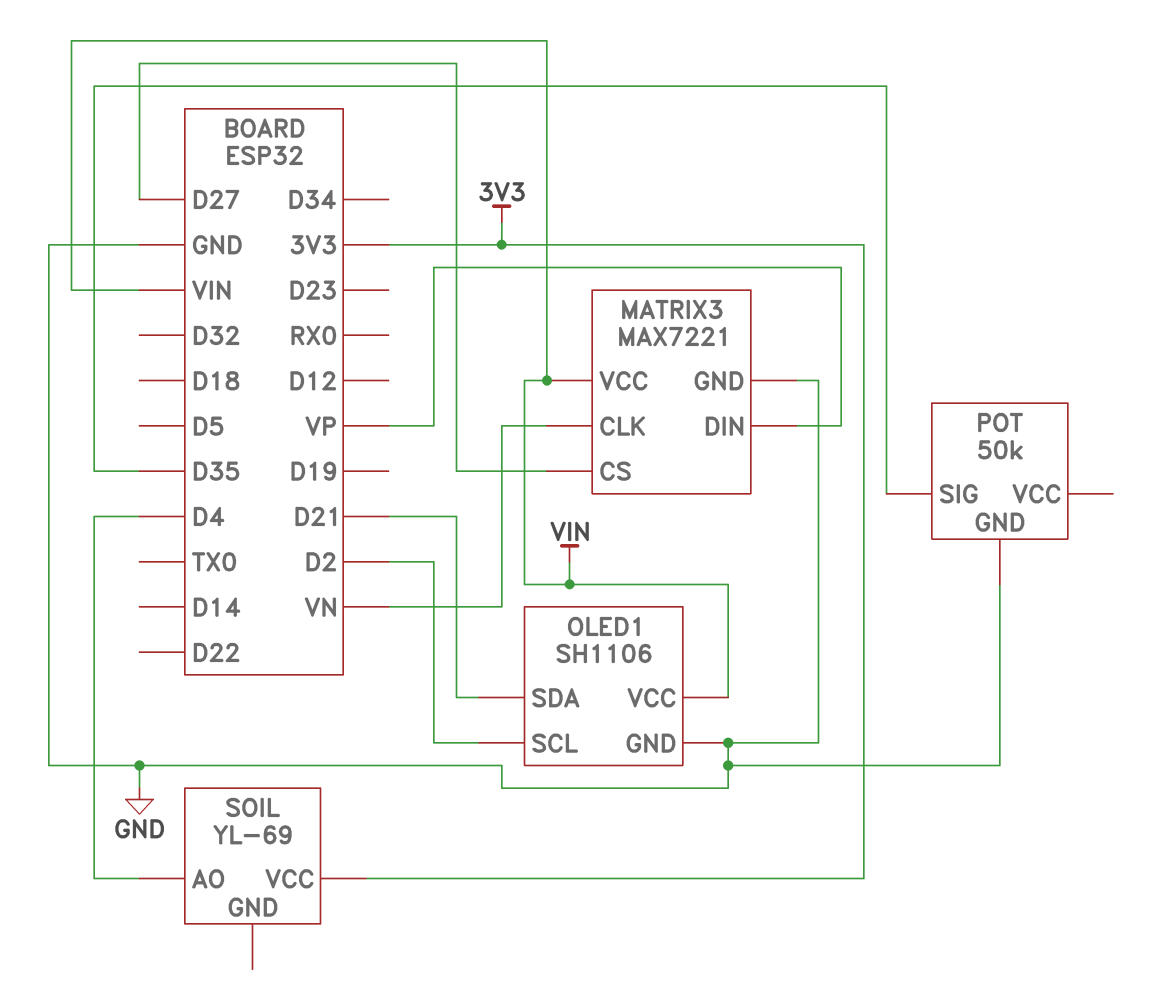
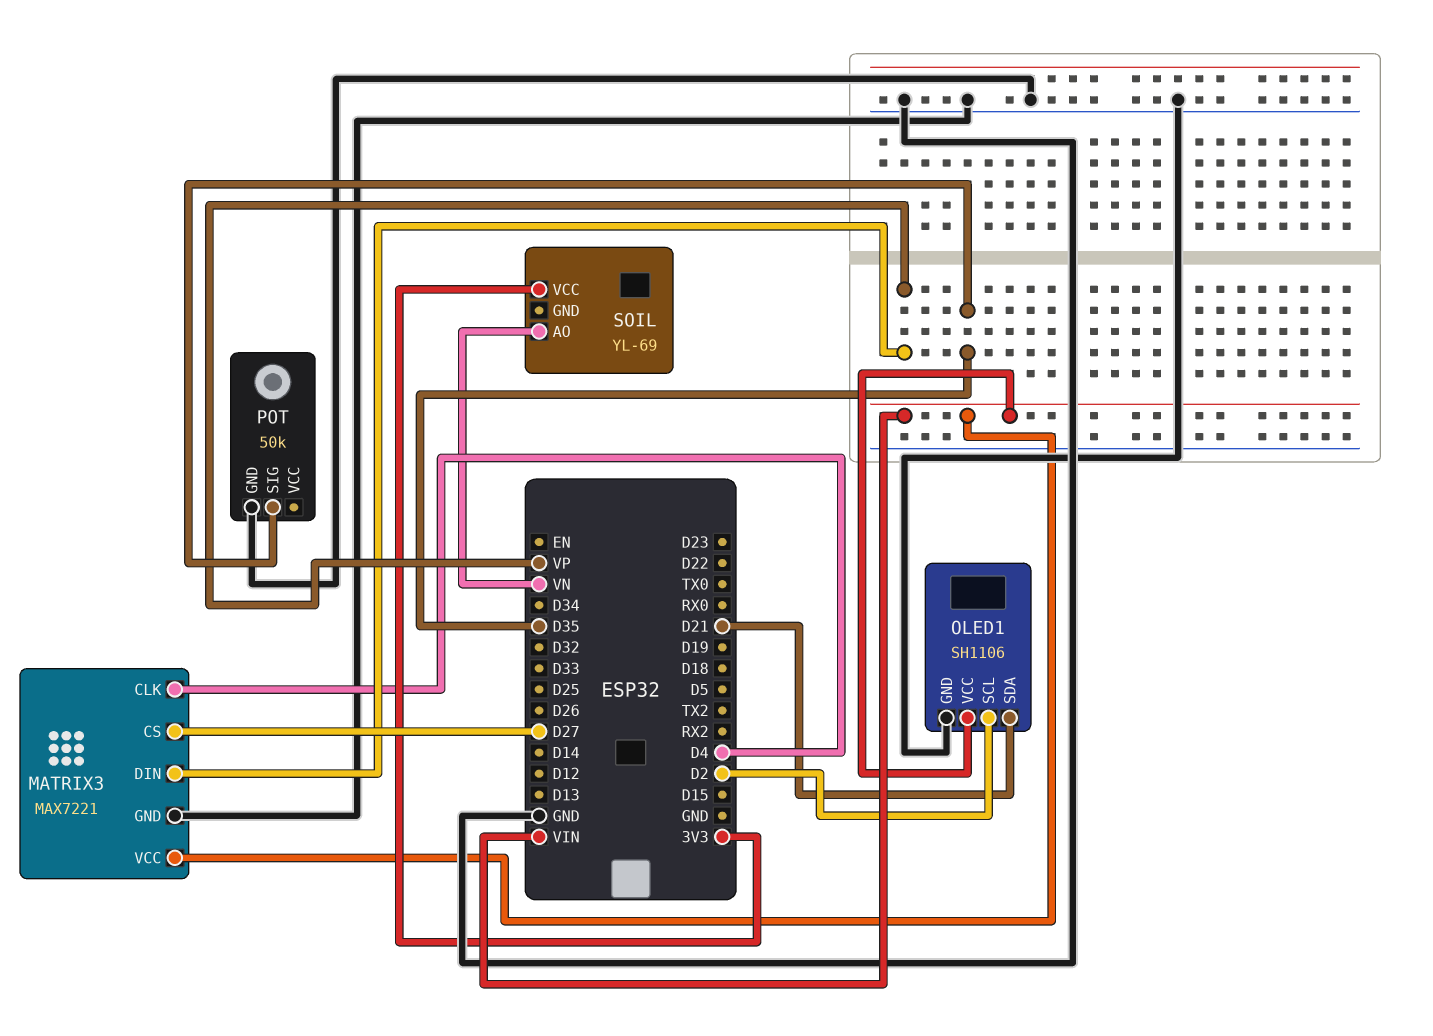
MATRIX3 pin CLK: VN -> D4
SOIL pin AO: D4 -> VN

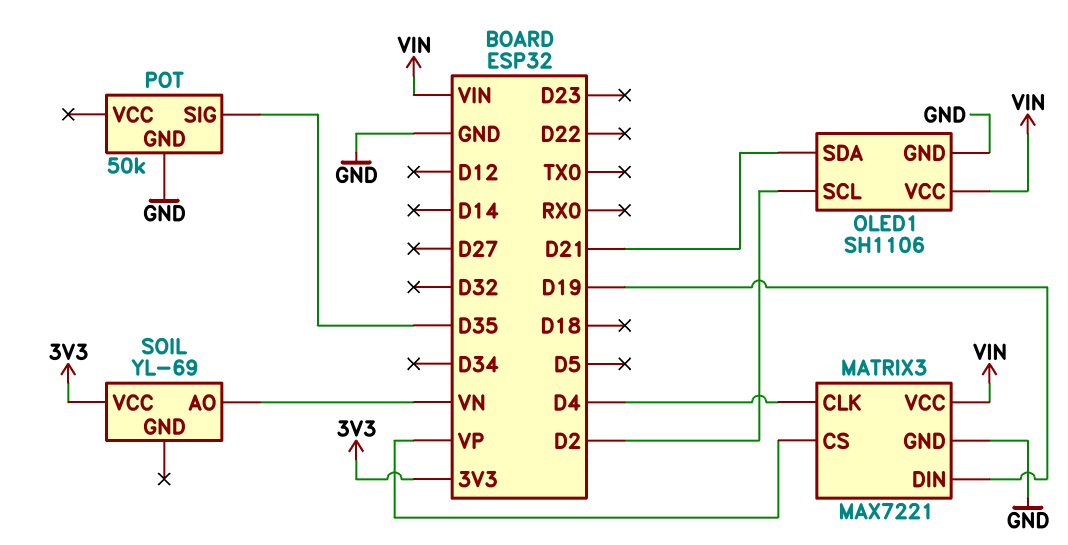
MATRIX3 pin CS: D27 -> VP
MATRIX3 pin DIN: VP -> D19

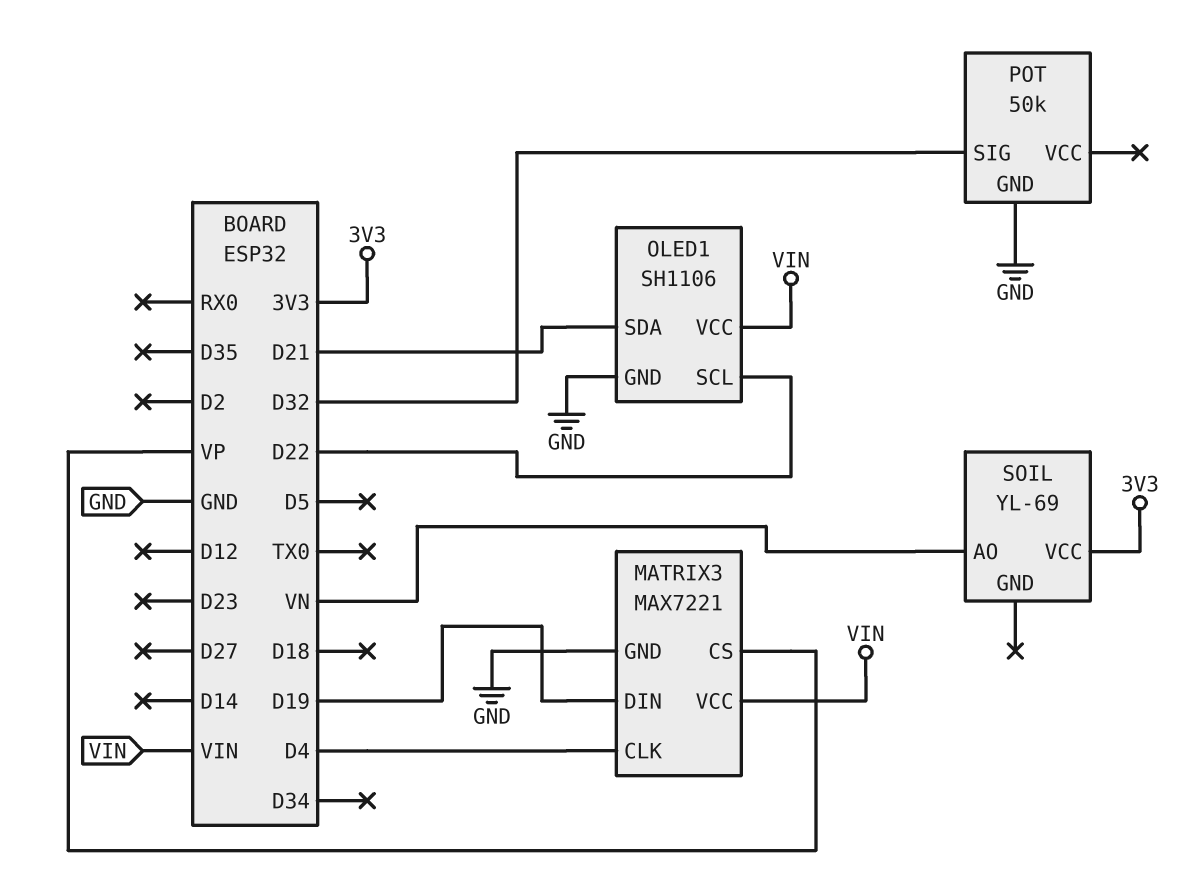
OLED1 pin SCL: D2 -> D22
POT pin SIG: D35 -> D32

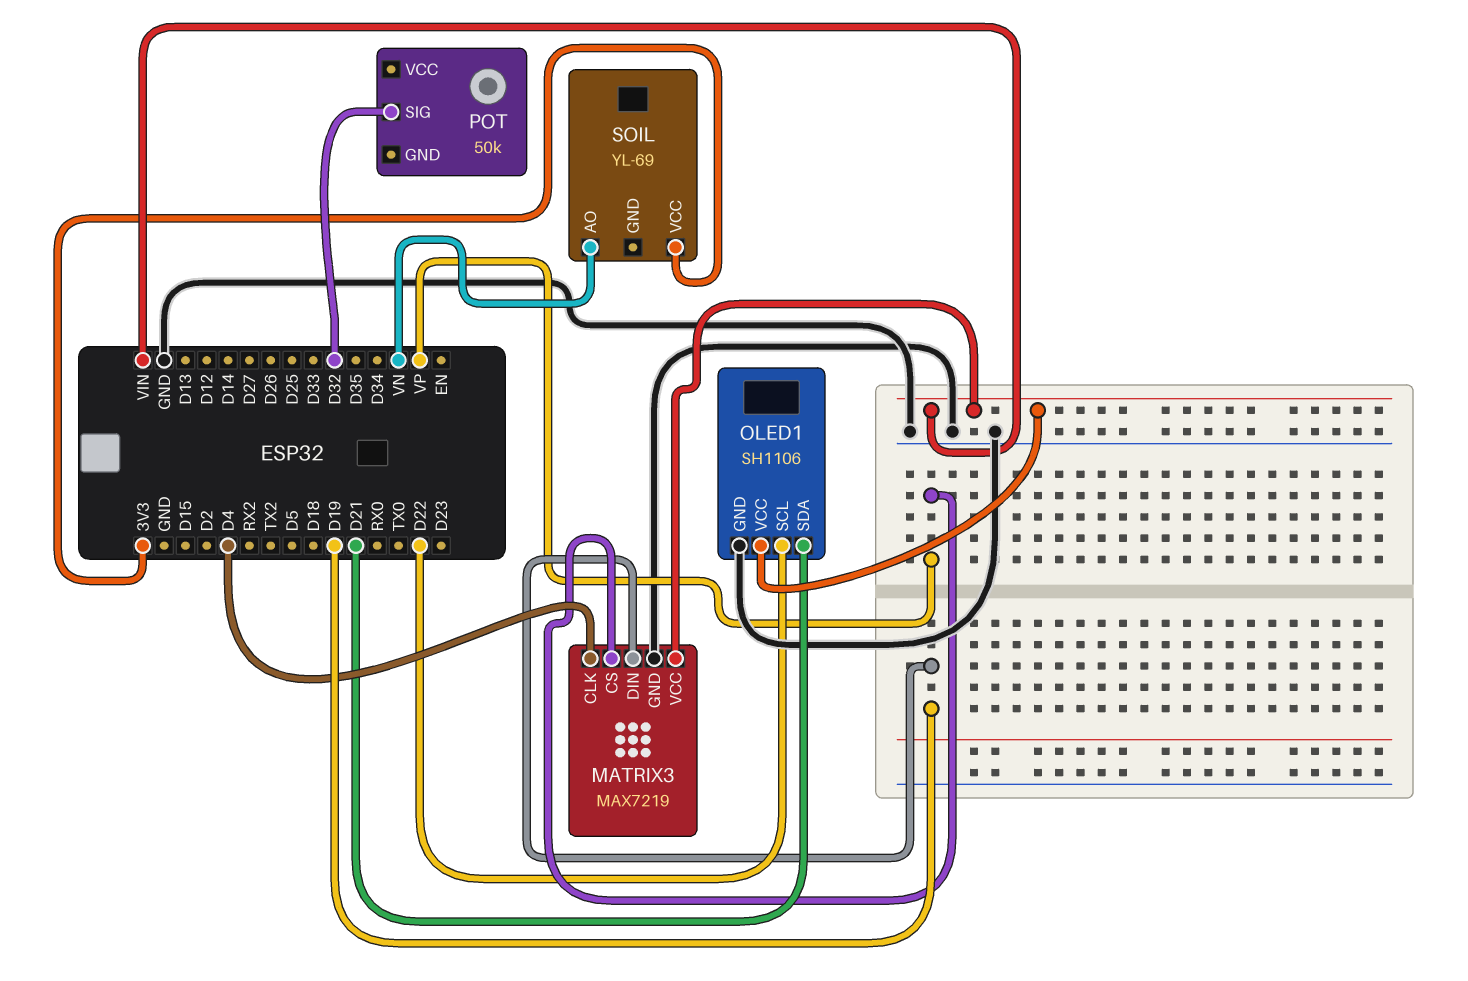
MATRIX3: MAX7221 -> MAX7219
POT pin GND: GND -> none

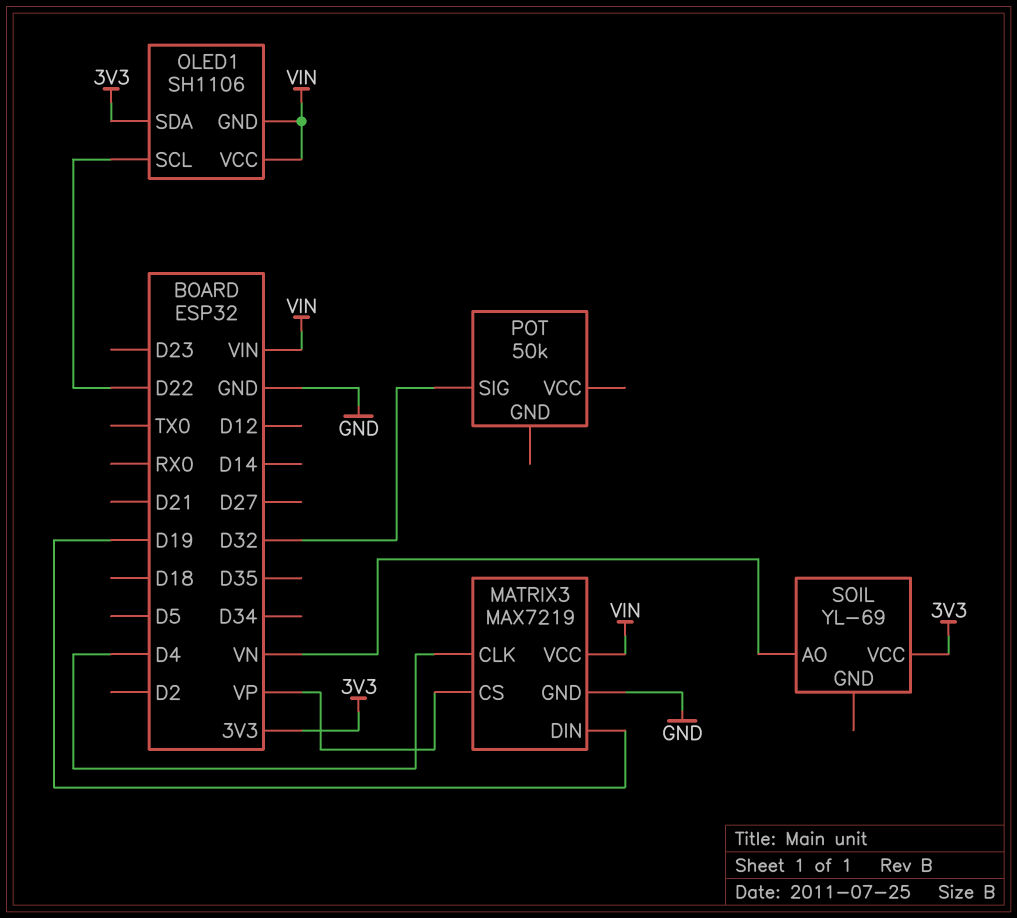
OLED1 pin GND: GND -> VIN
OLED1 pin SDA: D21 -> 3V3

